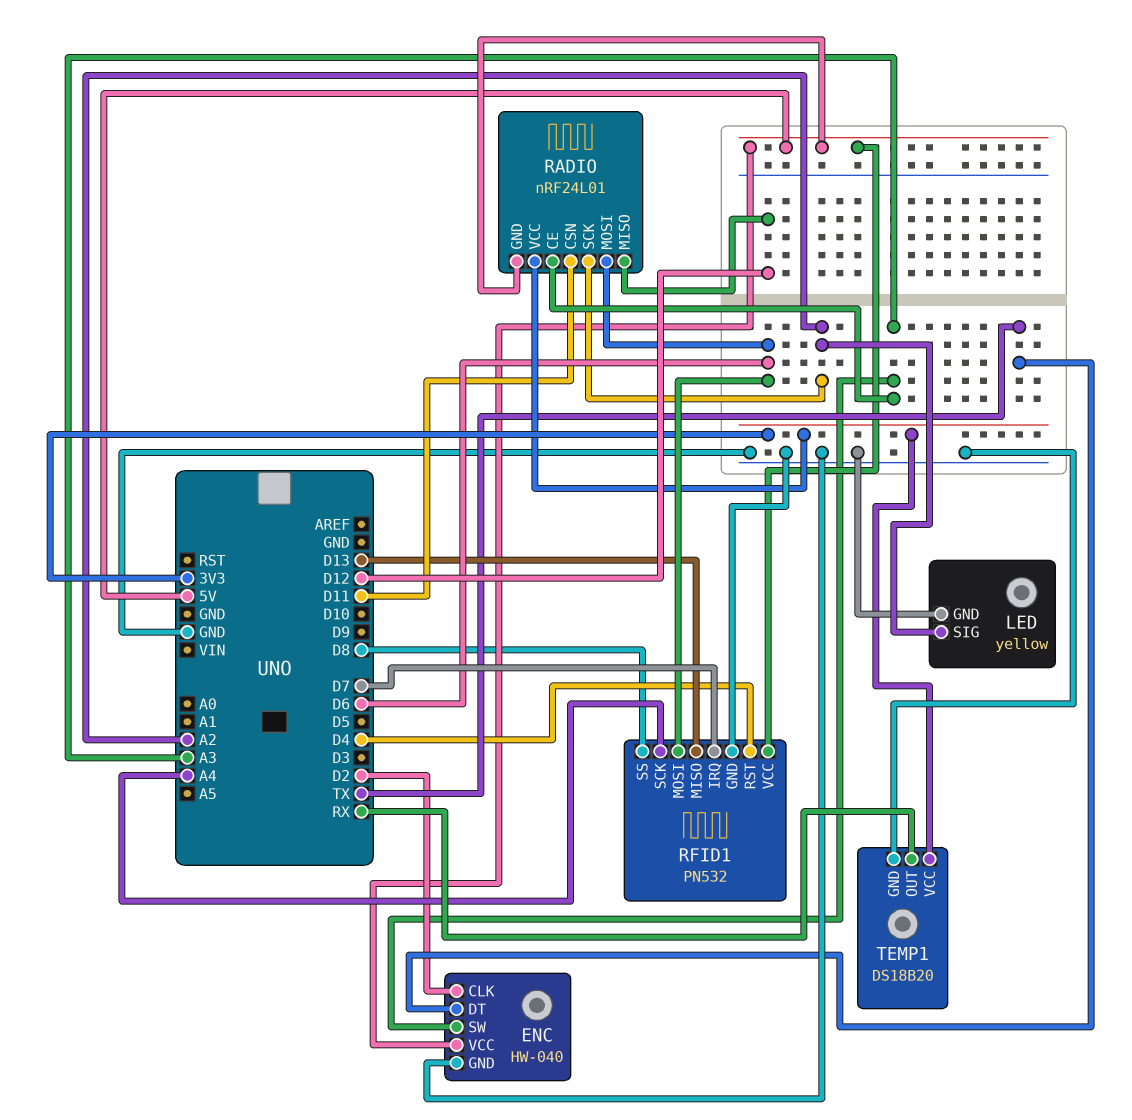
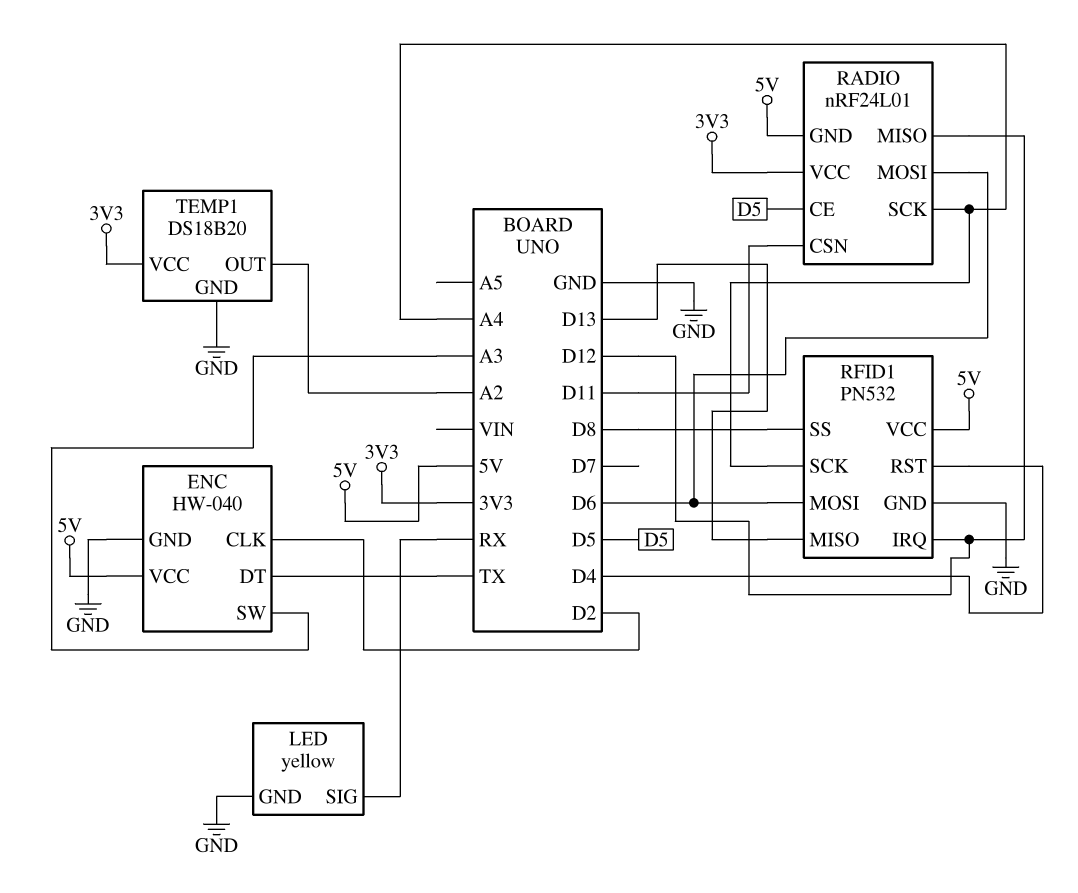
LED pin SIG: A2 -> RX
RADIO pin CE: A3 -> D5
RADIO pin SCK: A2 -> A4
RFID1 pin IRQ: D7 -> D12
TEMP1 pin OUT: RX -> A2

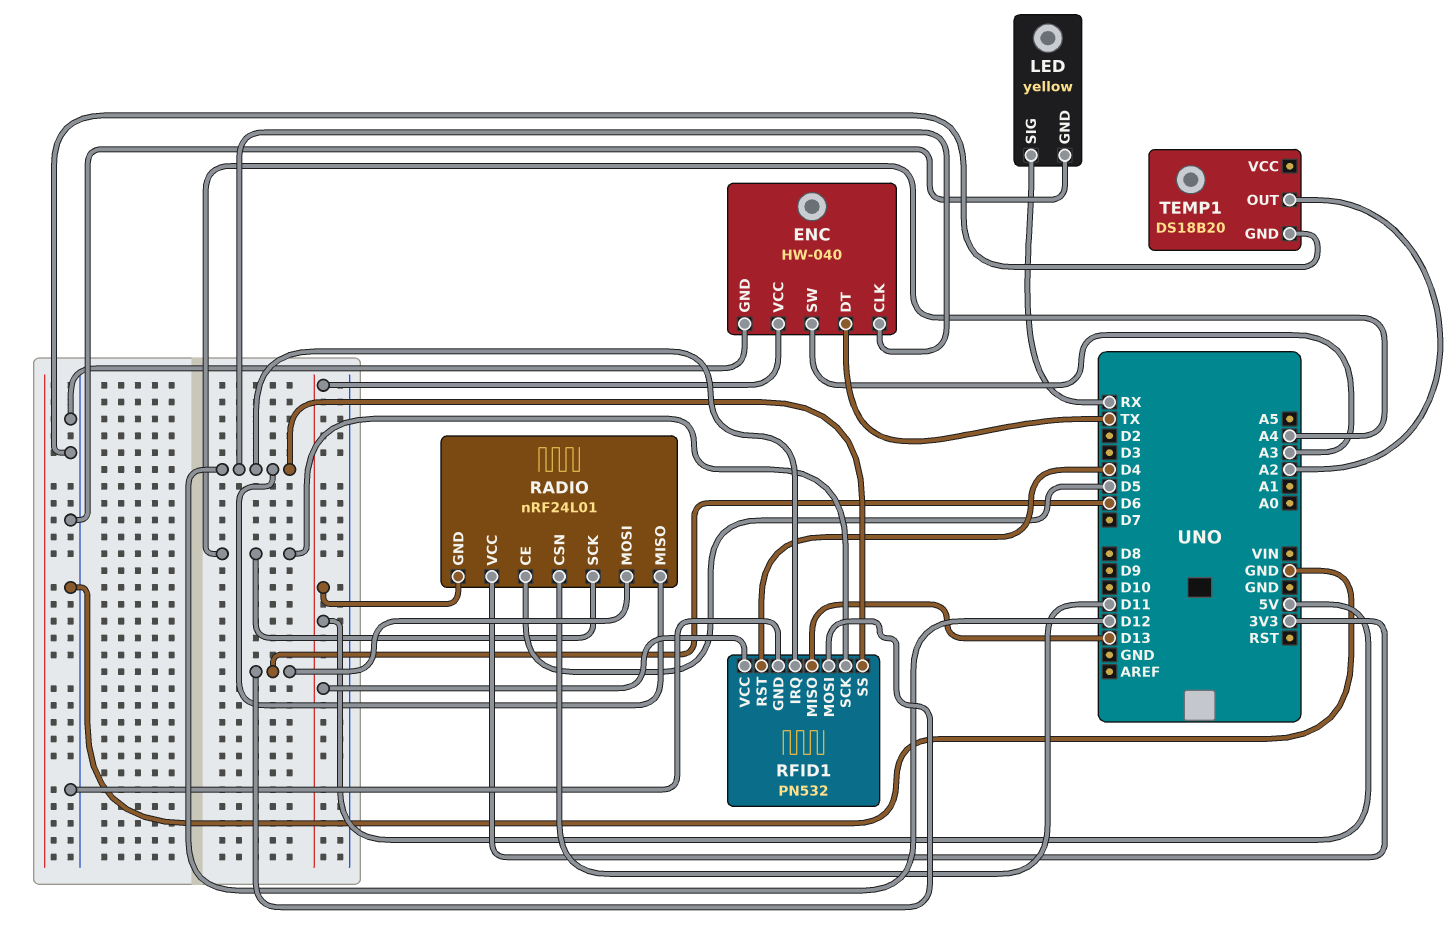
ENC pin CLK: D2 -> D12
RFID1 pin SS: D8 -> D12
TEMP1 pin VCC: 3V3 -> none

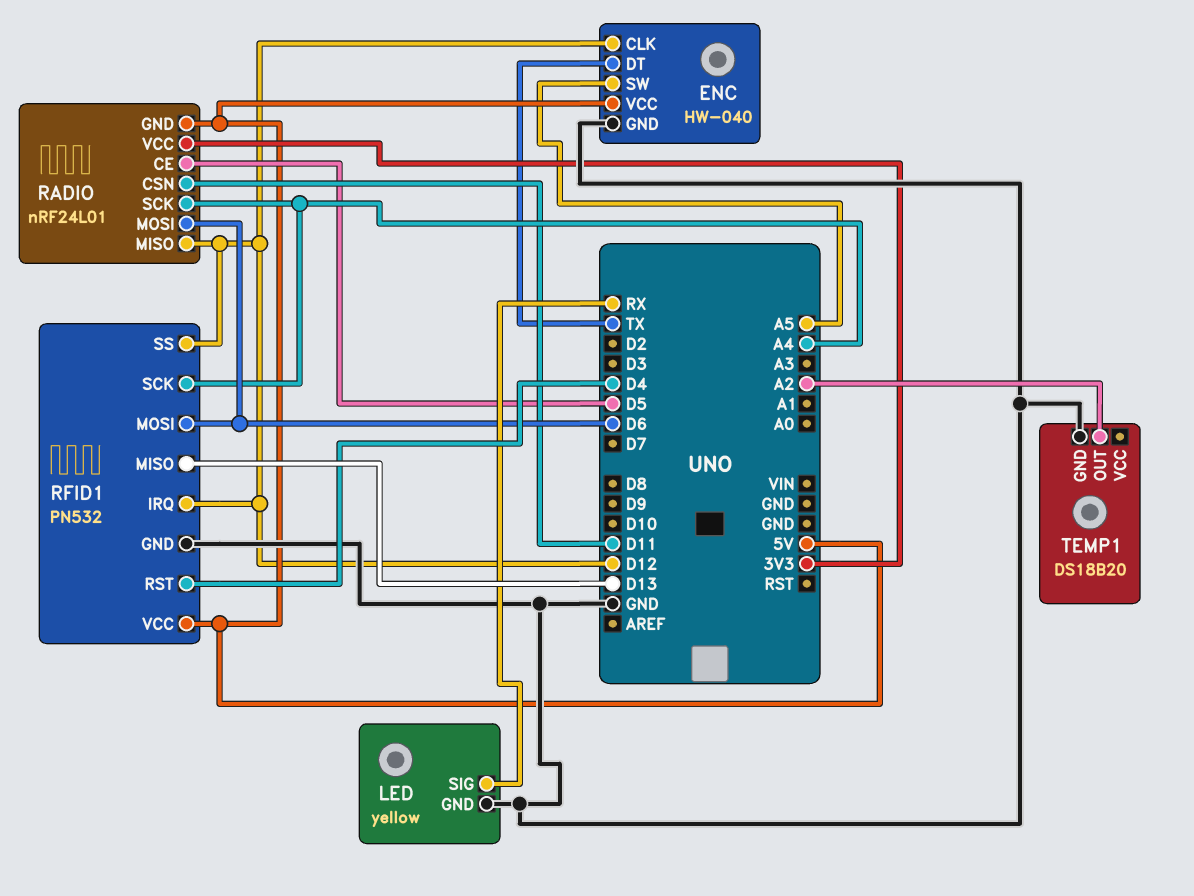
ENC pin SW: A3 -> A5

